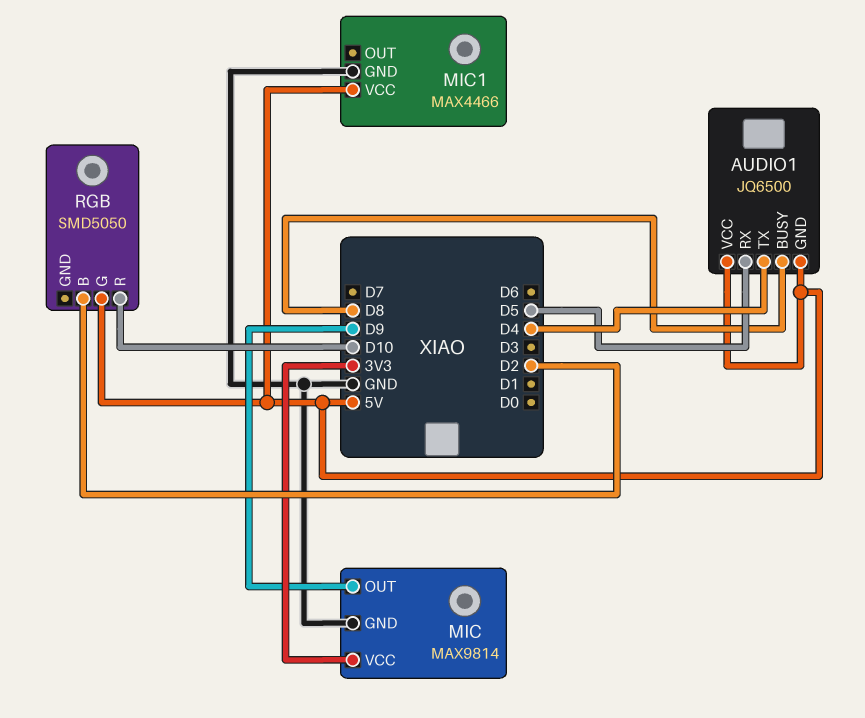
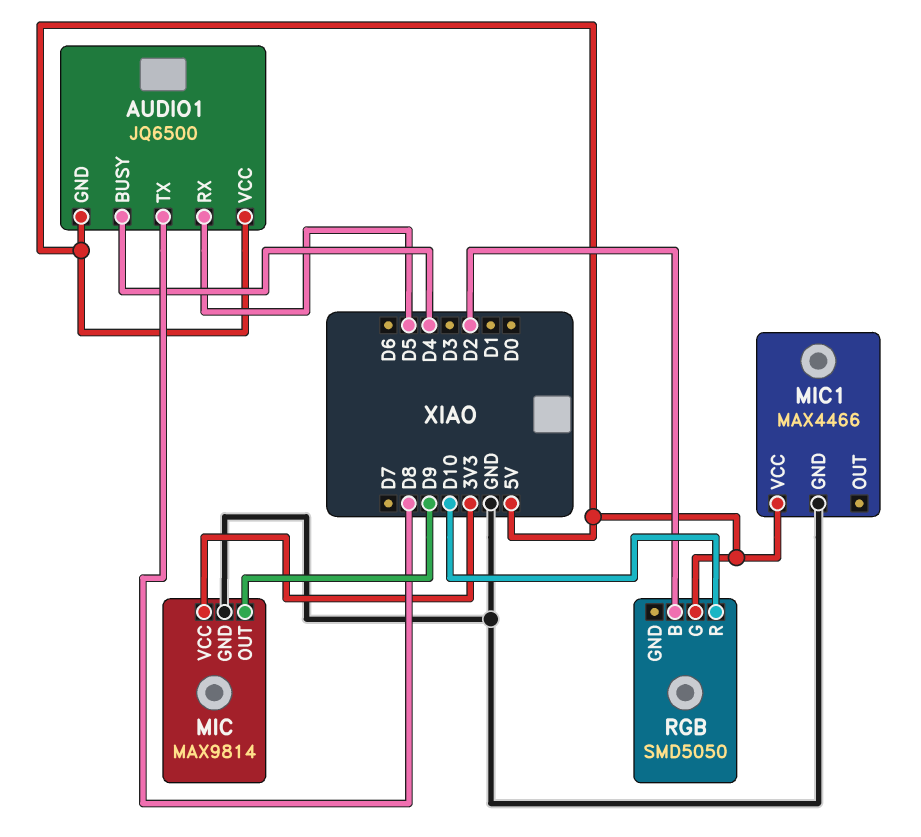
AUDIO1 pin BUSY: D8 -> D4
AUDIO1 pin TX: D4 -> D8

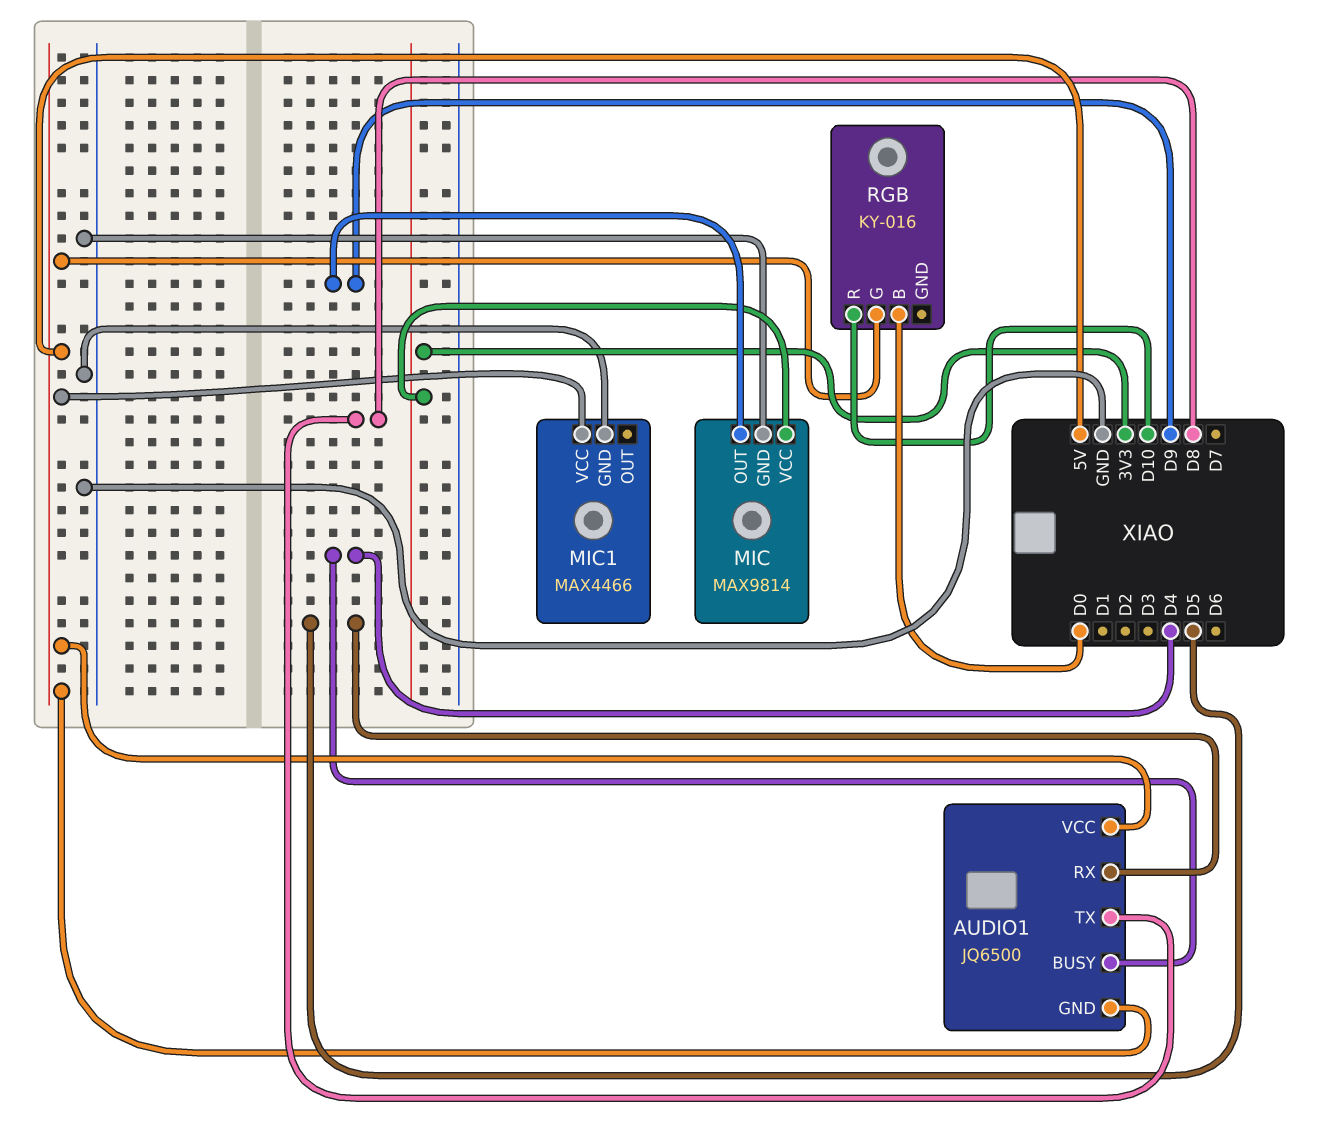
RGB: SMD5050 -> KY-016
RGB pin B: D2 -> D0

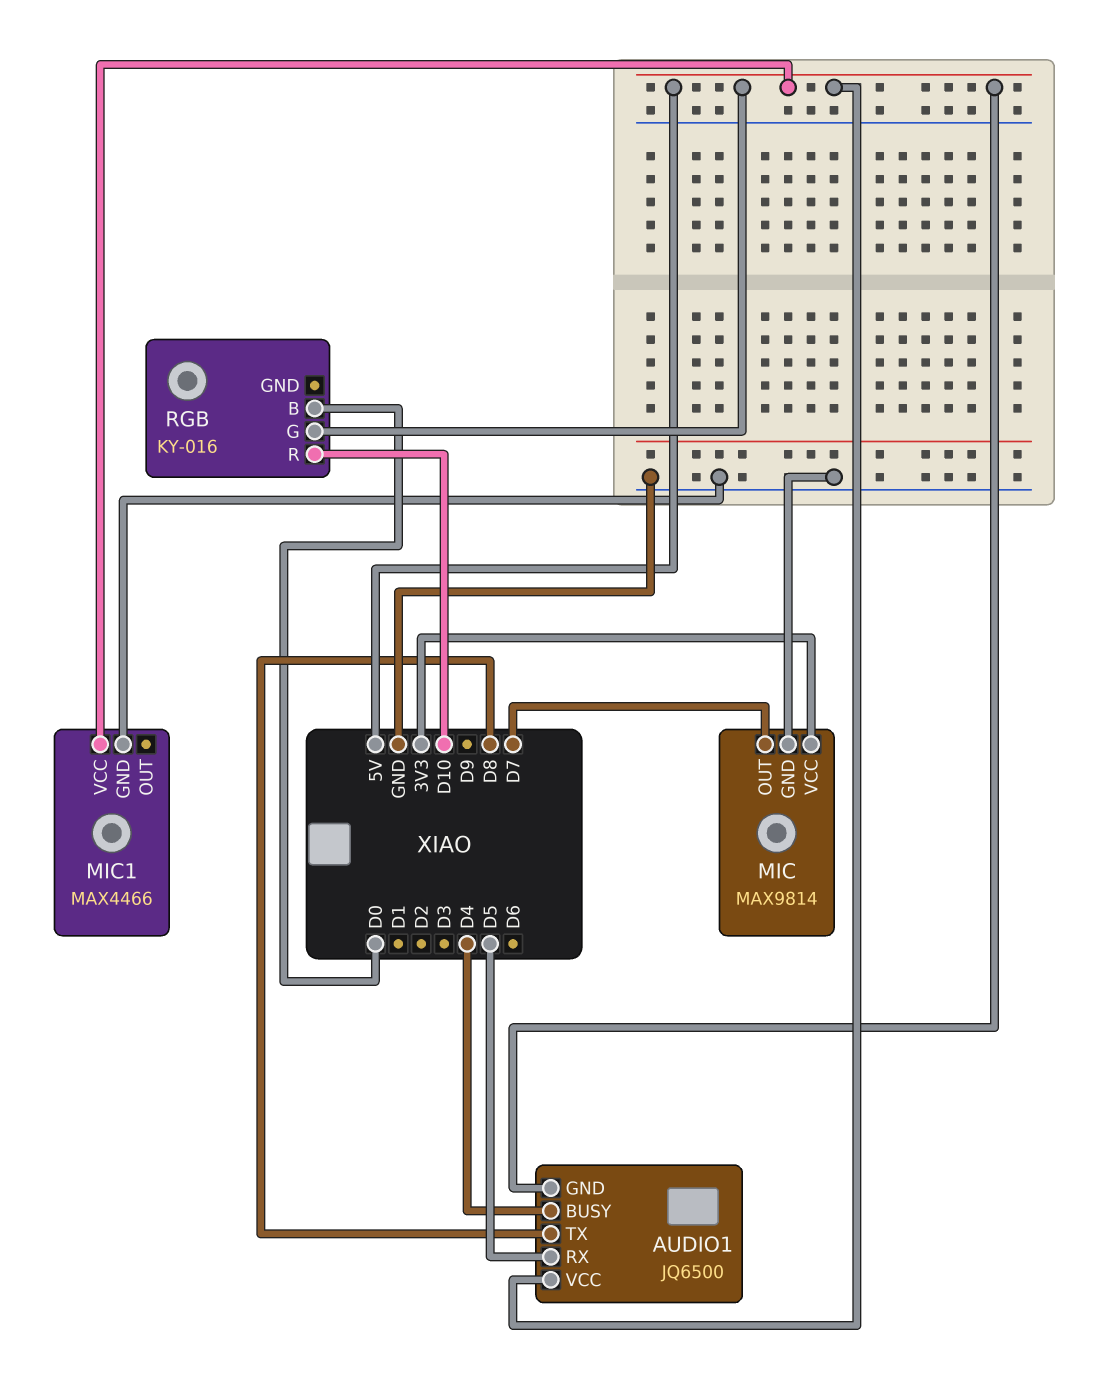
MIC pin OUT: D9 -> D7

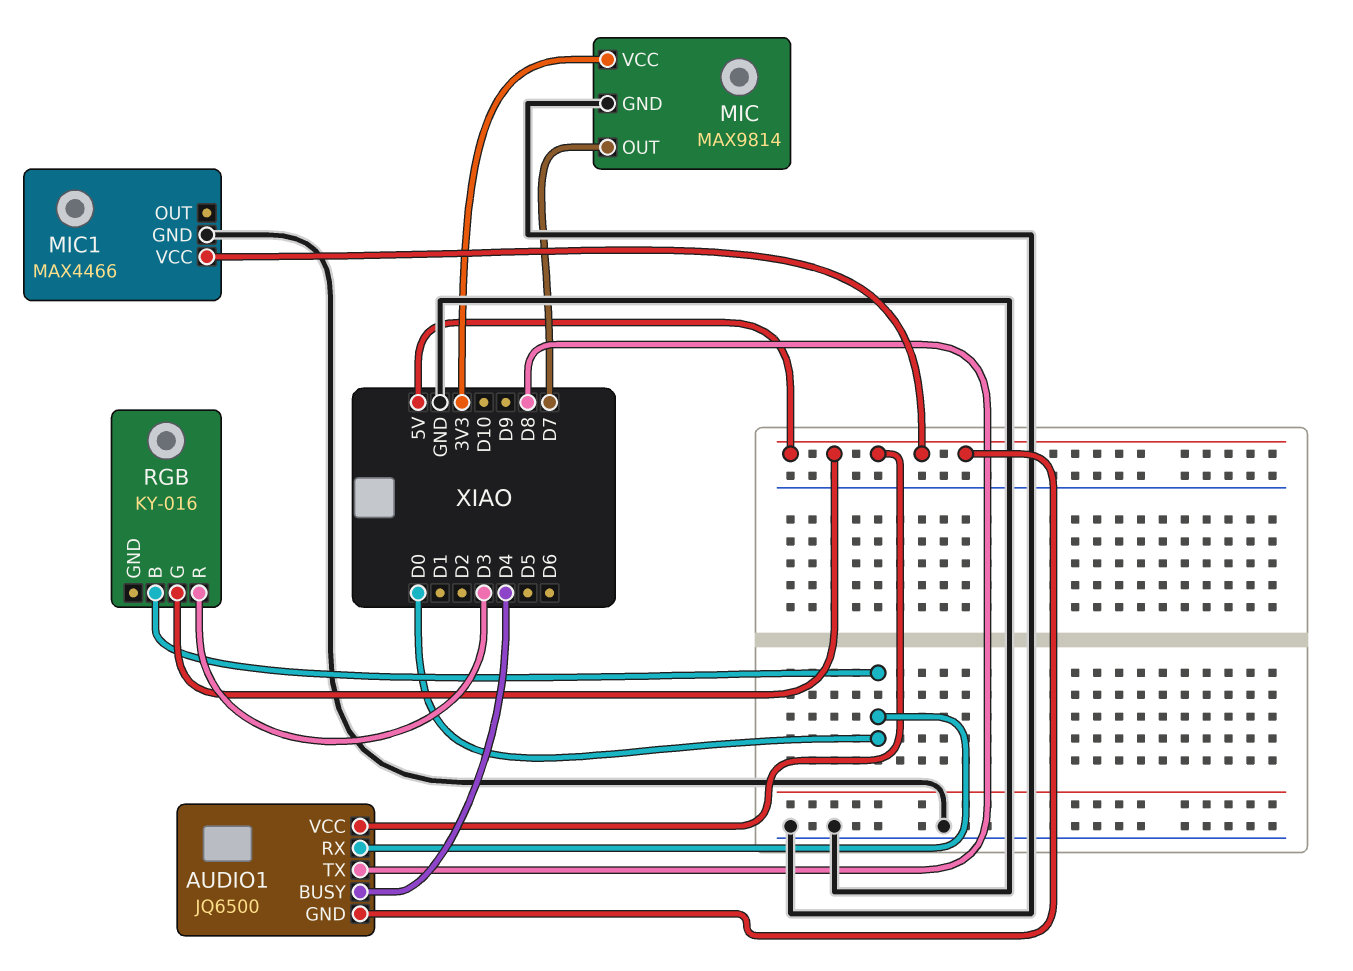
AUDIO1 pin RX: D5 -> D0
RGB pin R: D10 -> D3

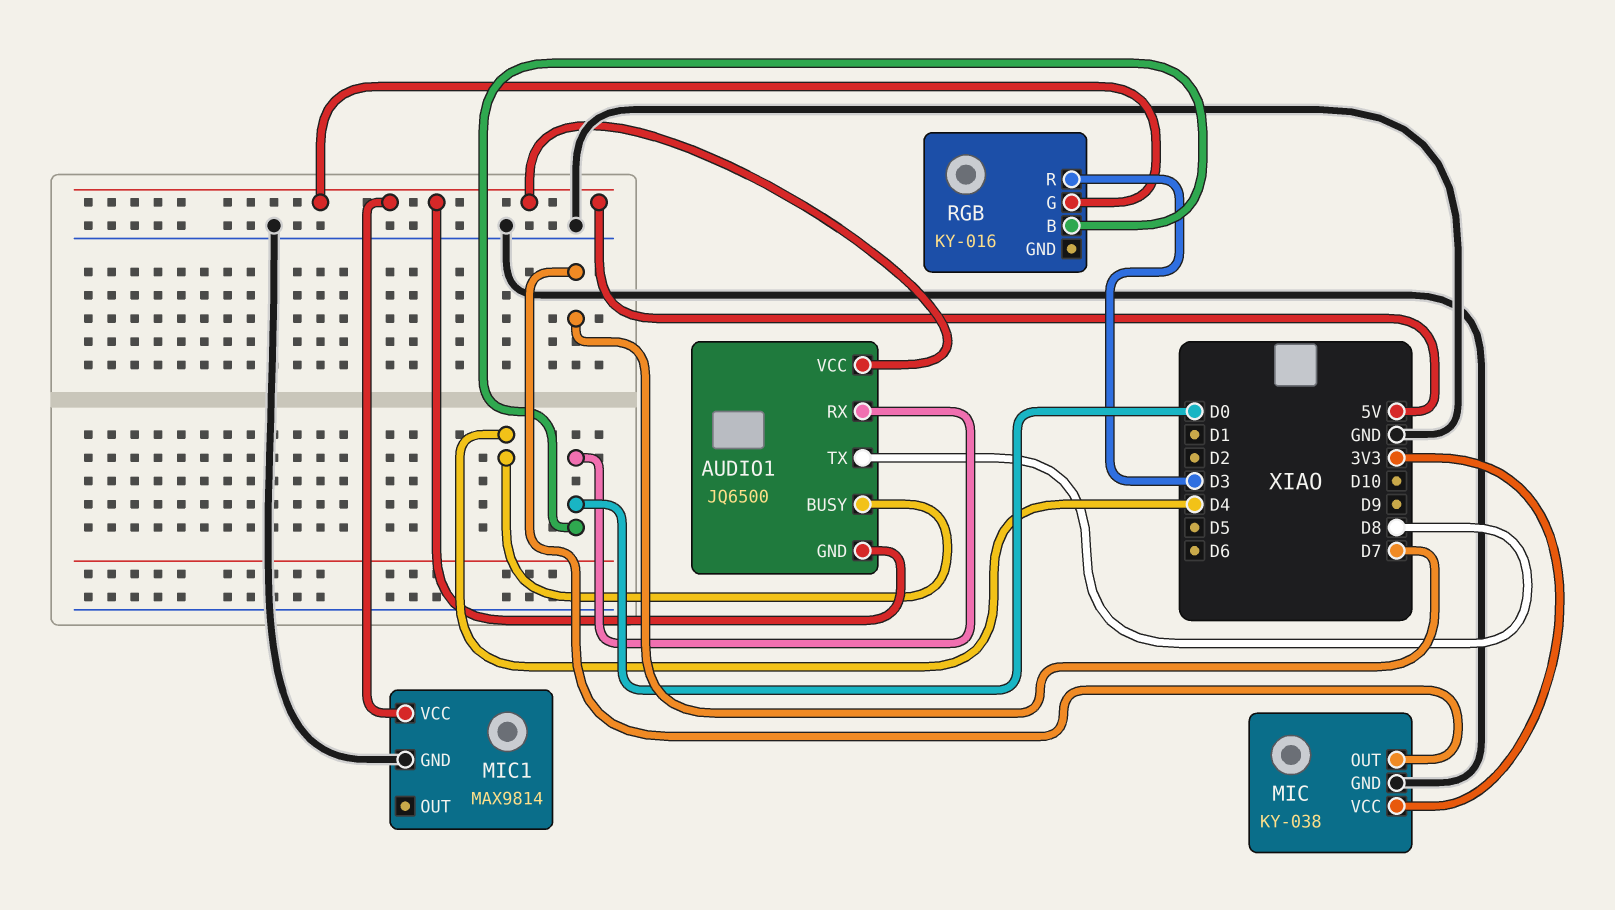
MIC: MAX9814 -> KY-038
MIC1: MAX4466 -> MAX9814

